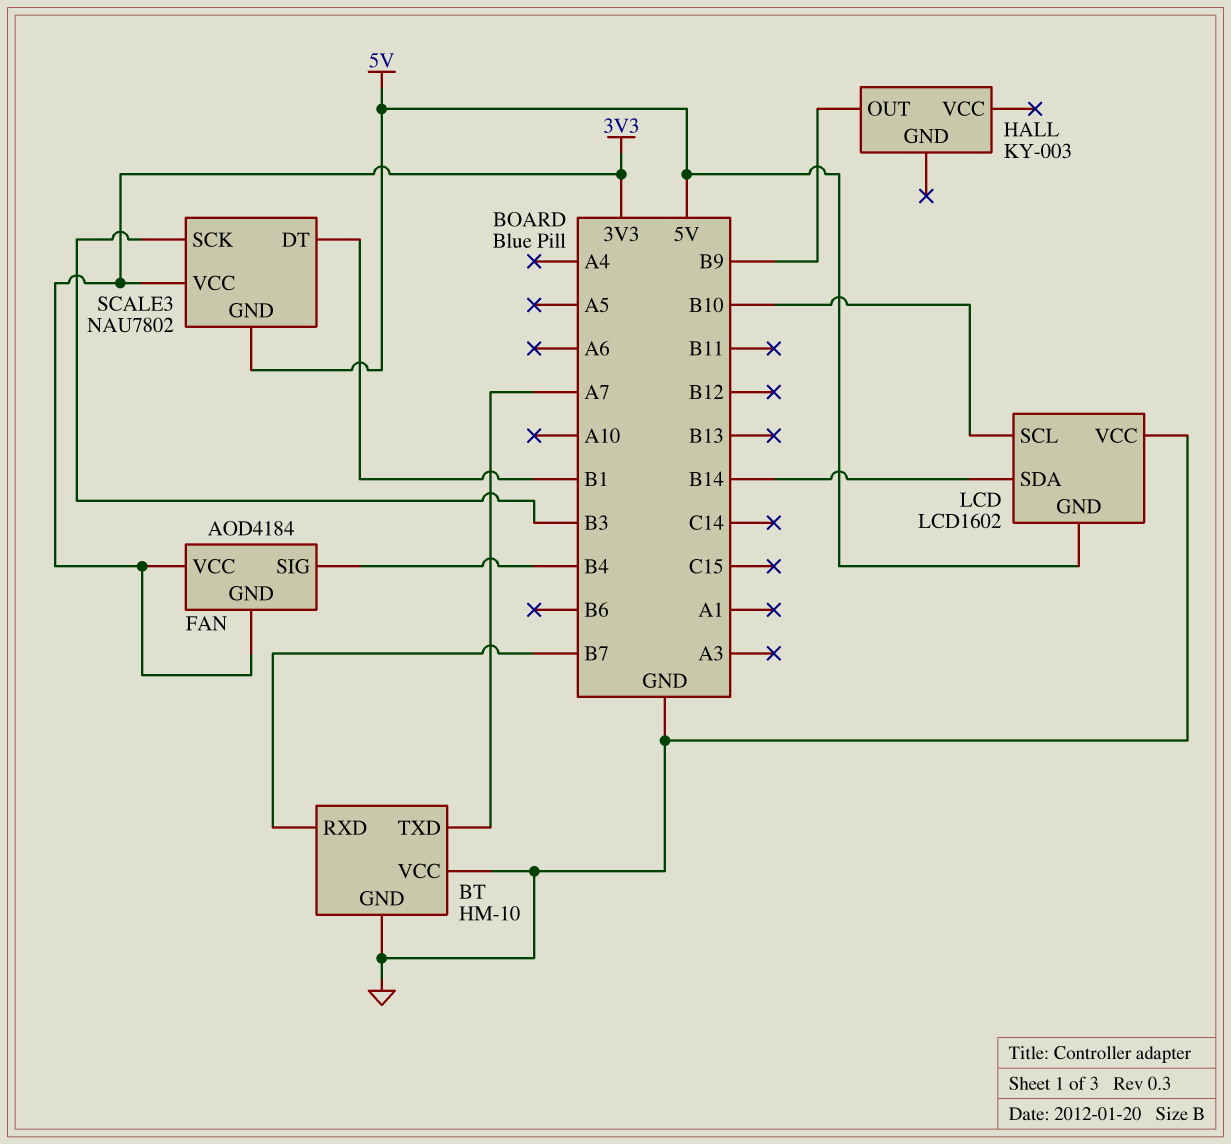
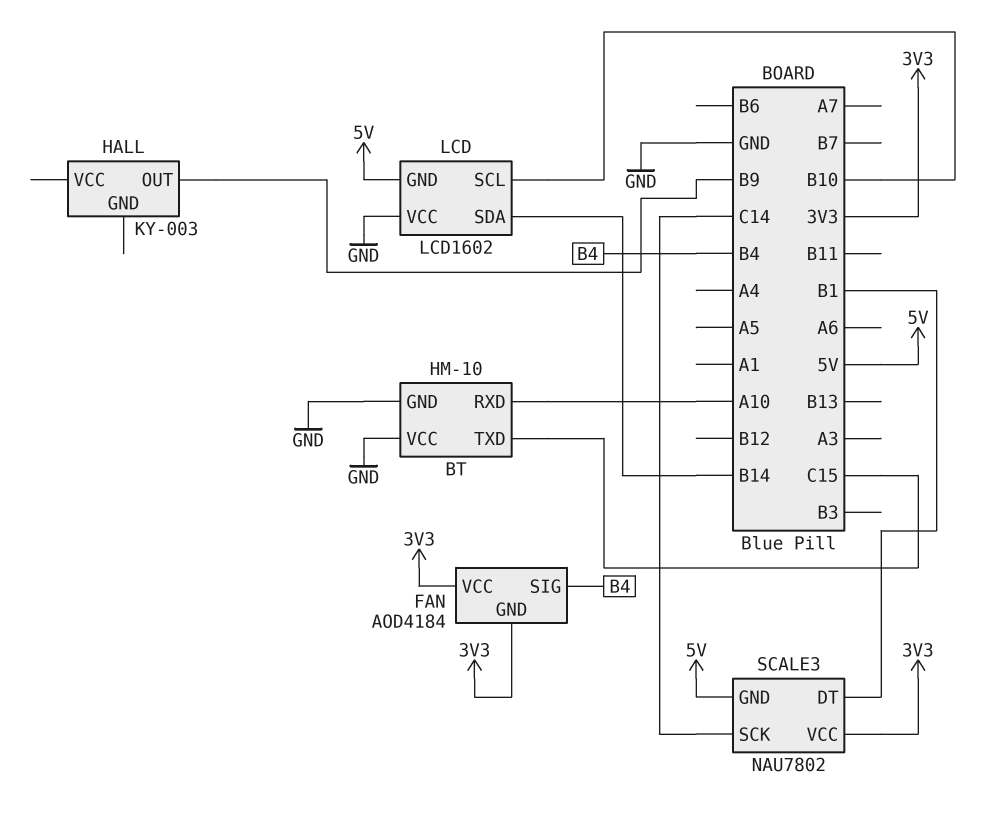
BT pin RXD: B7 -> A10
BT pin TXD: A7 -> C15
SCALE3 pin SCK: B3 -> C14

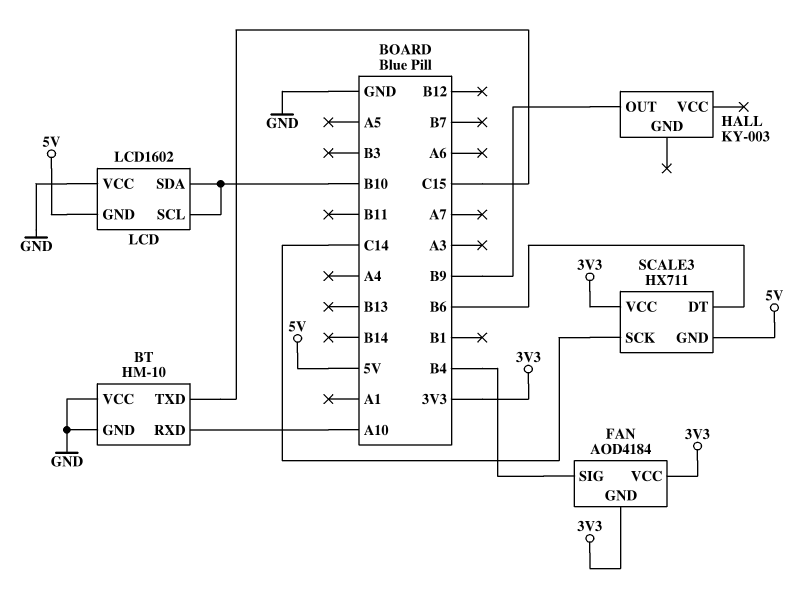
LCD pin SDA: B14 -> B10
SCALE3: NAU7802 -> HX711
SCALE3 pin DT: B1 -> B6

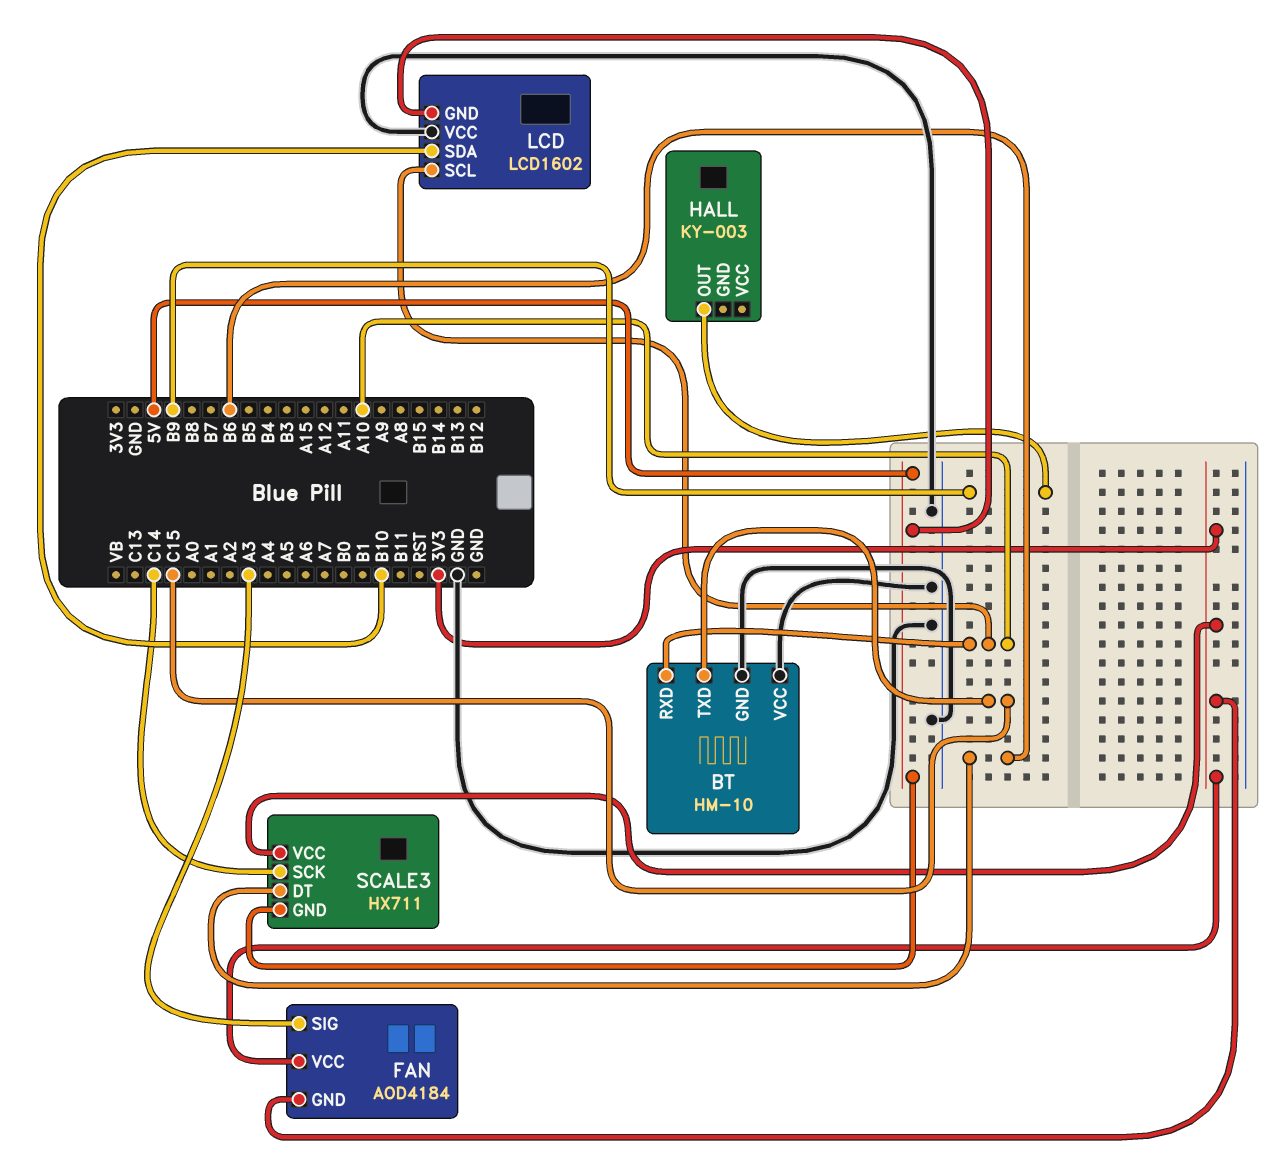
FAN pin SIG: B4 -> A3
LCD pin SCL: B10 -> A10

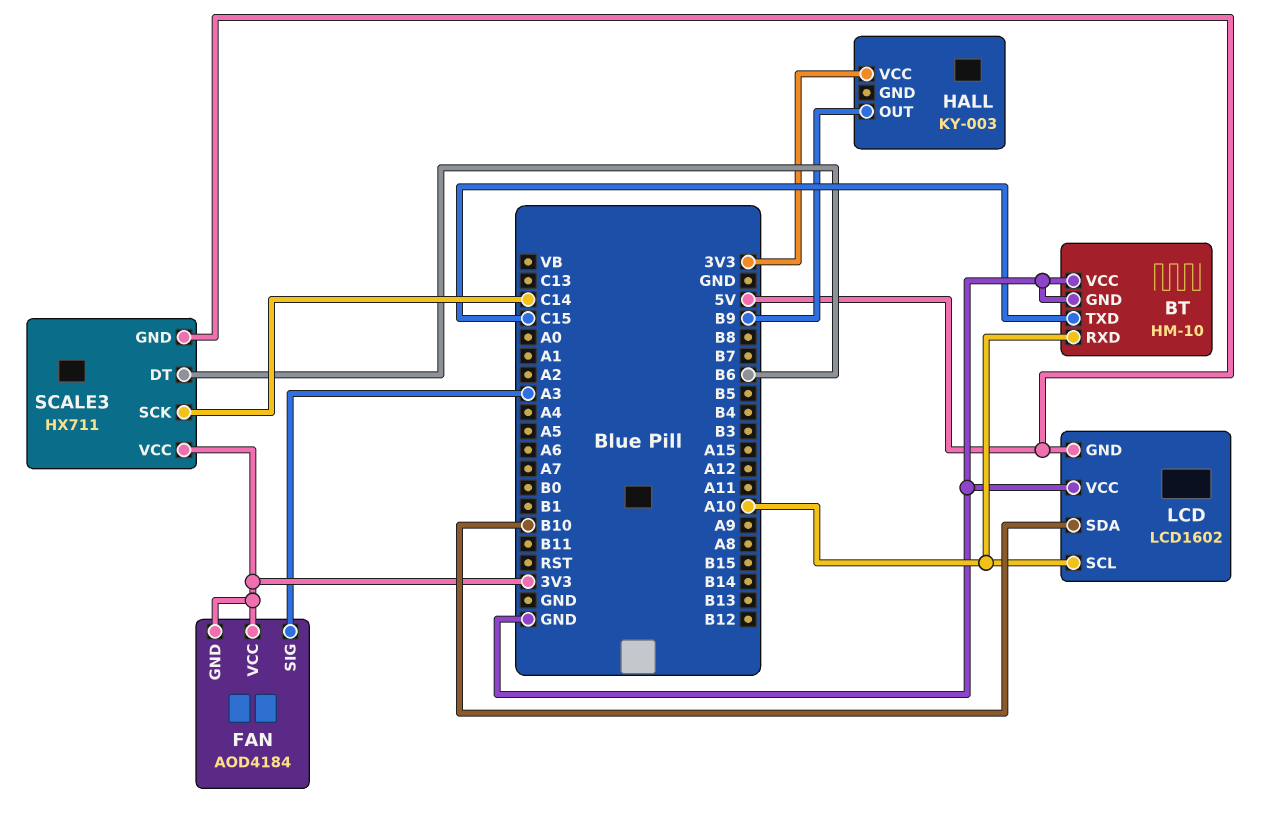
HALL pin VCC: none -> 3V3

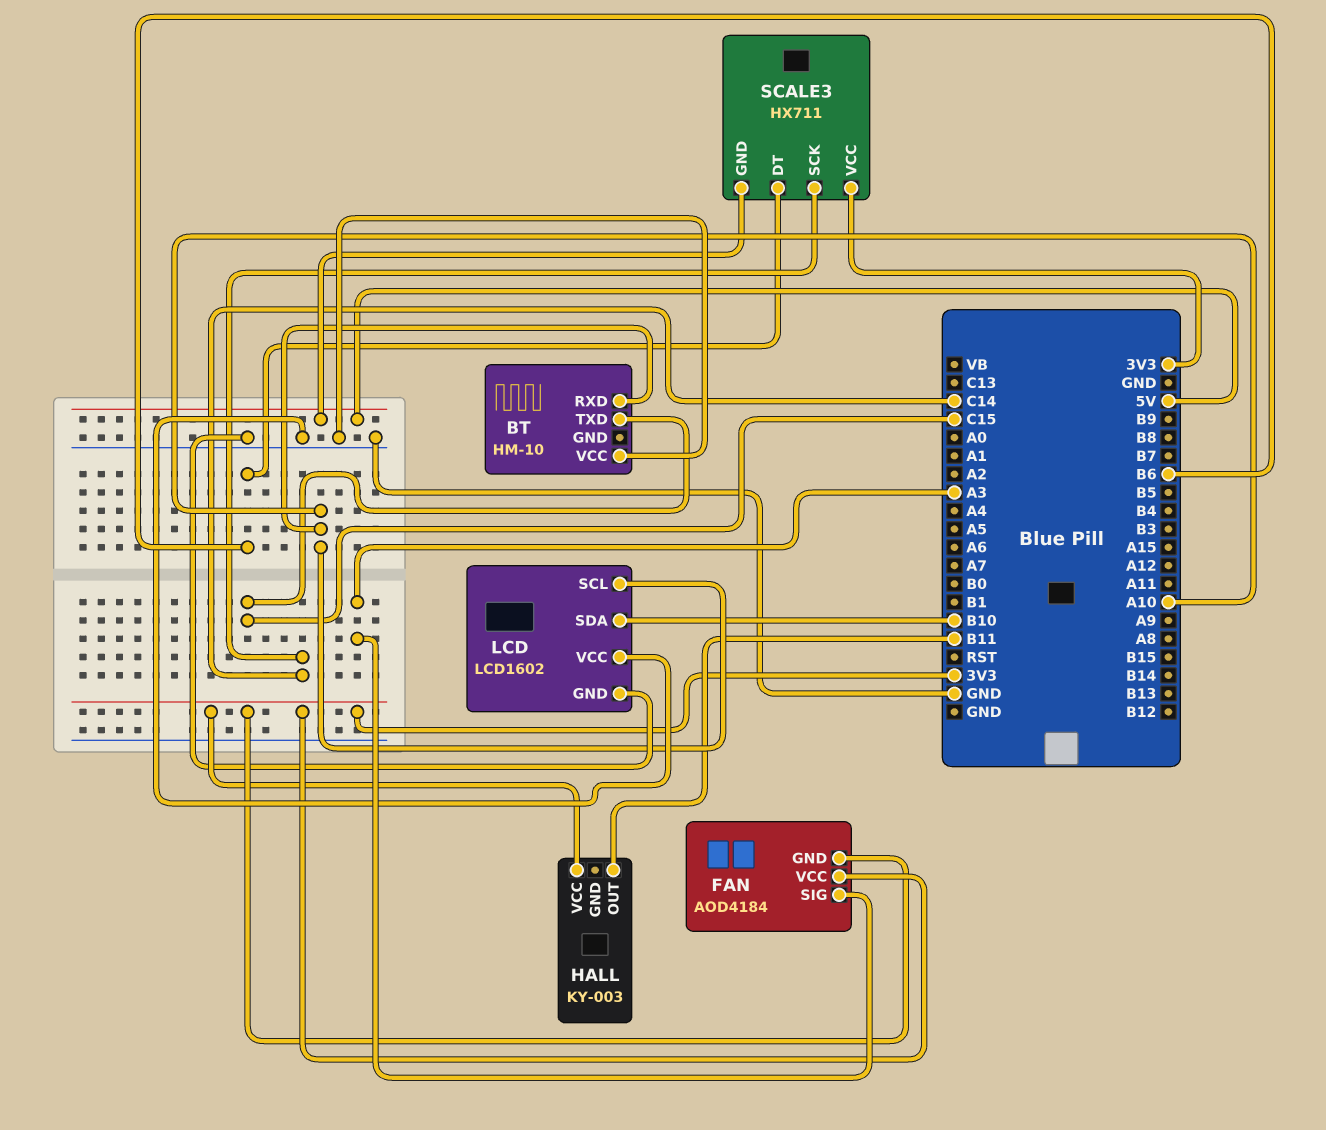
BT pin GND: GND -> none
HALL pin OUT: B9 -> B11
LCD pin GND: 5V -> GND

